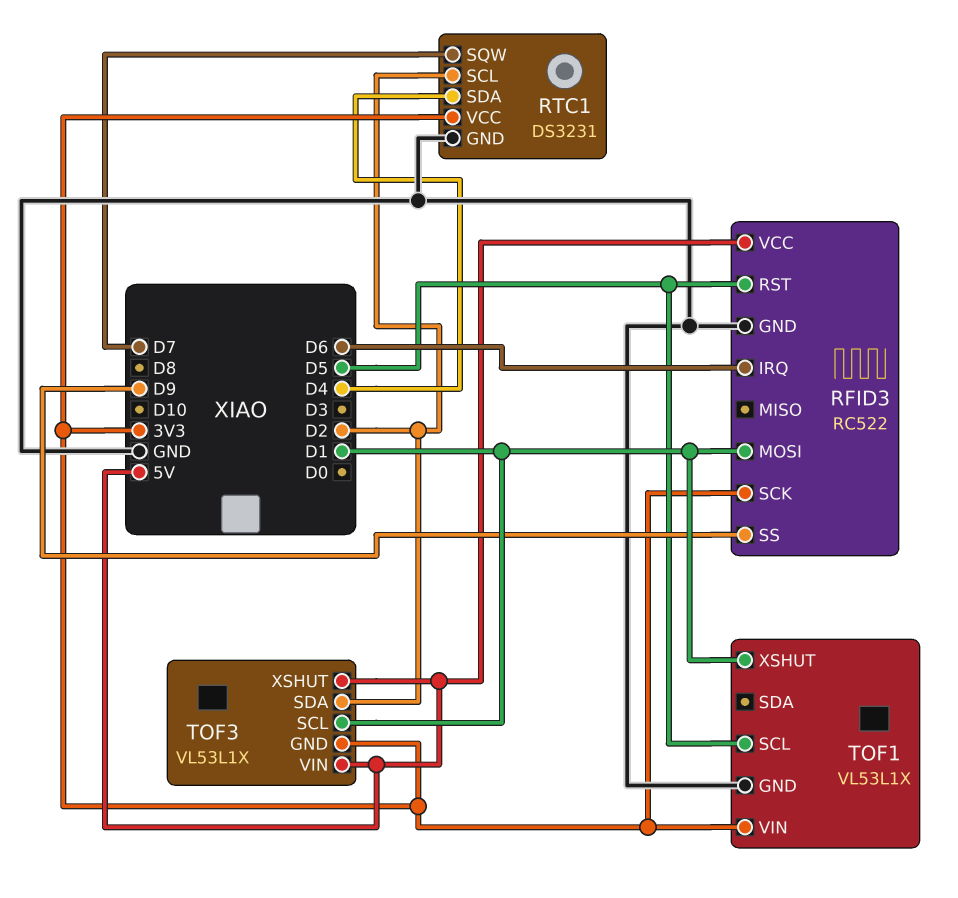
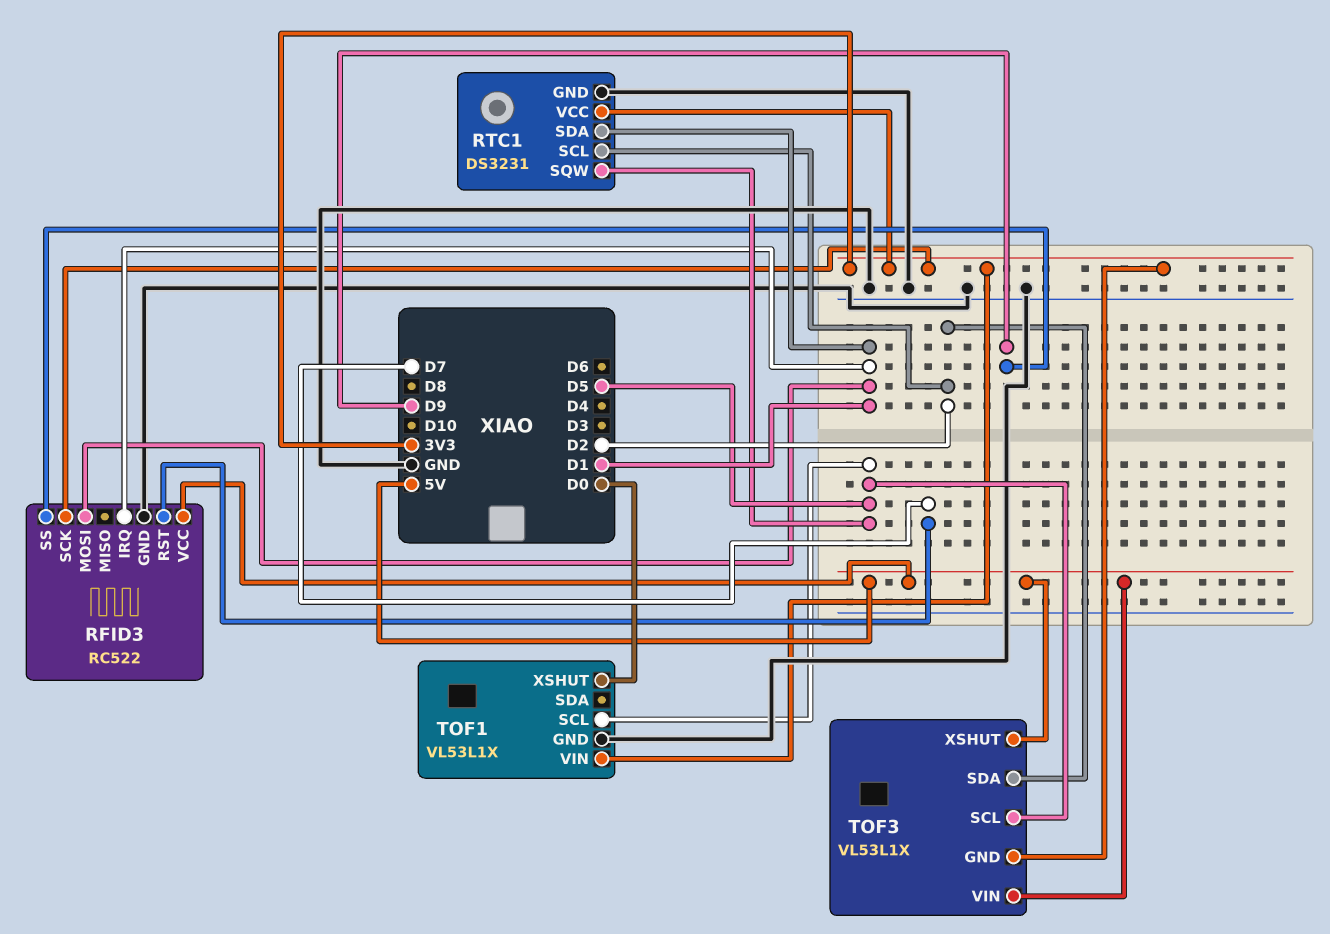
RFID3 pin IRQ: D6 -> D1
RFID3 pin RST: D5 -> D7
RTC1 pin SDA: D4 -> D1
RTC1 pin SQW: D7 -> D5
TOF1 pin XSHUT: D1 -> D0
TOF3 pin SCL: D1 -> D5

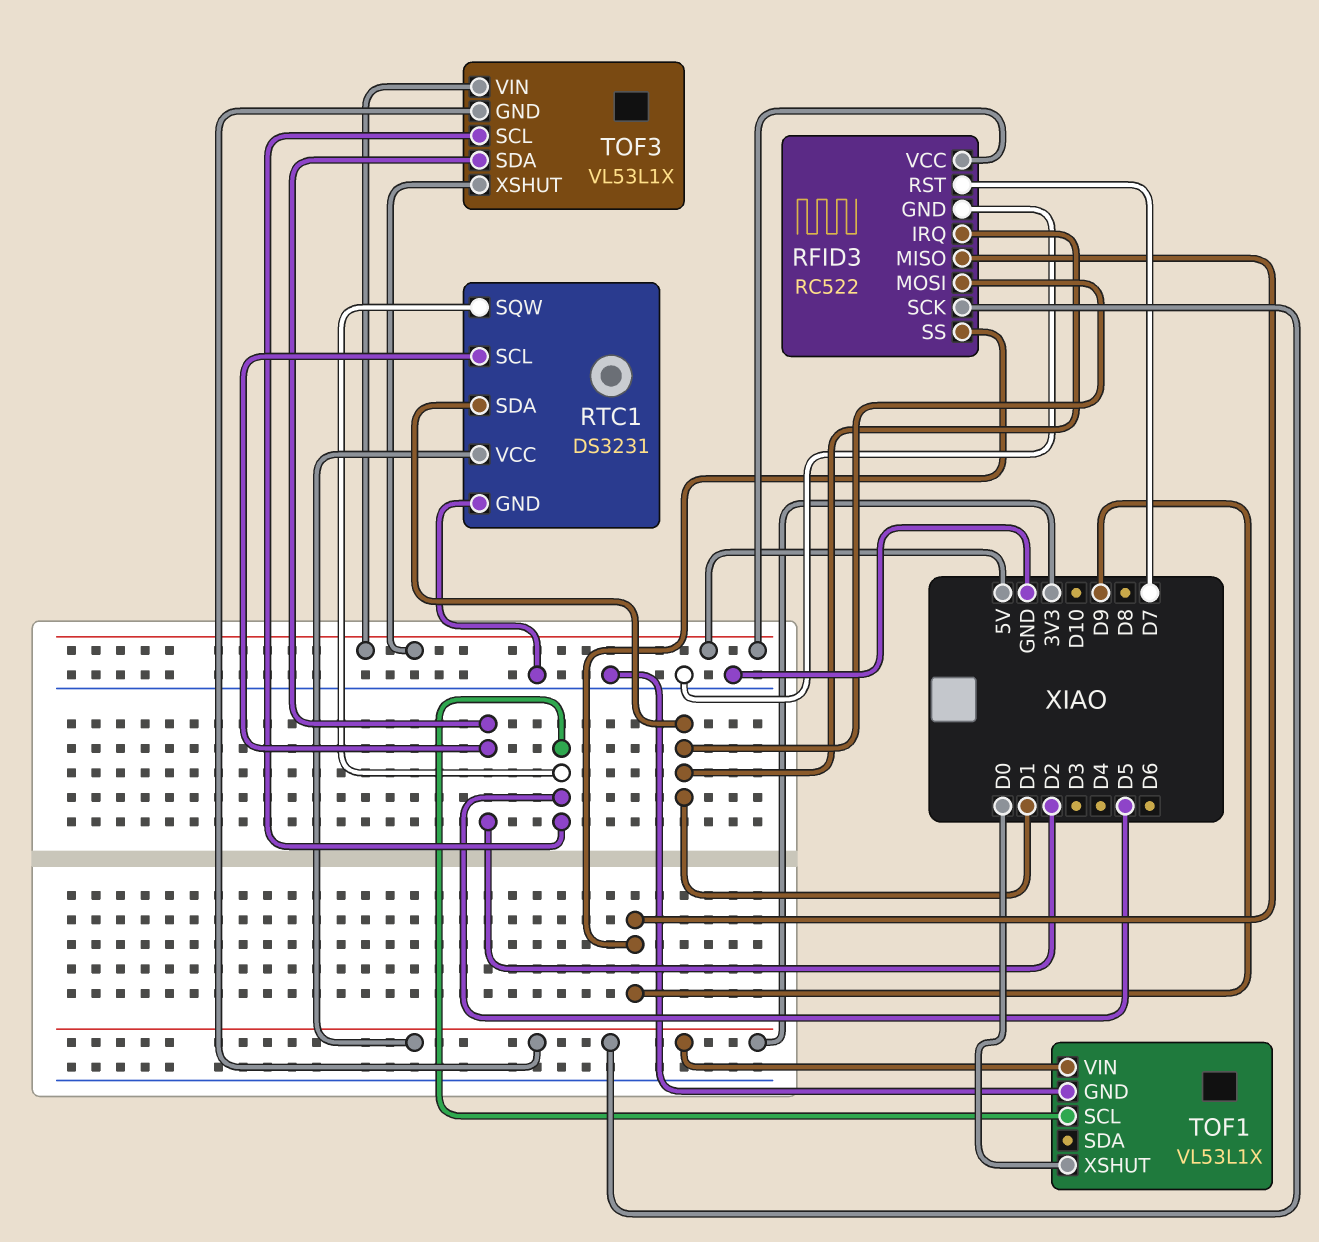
RFID3 pin MISO: none -> D9

